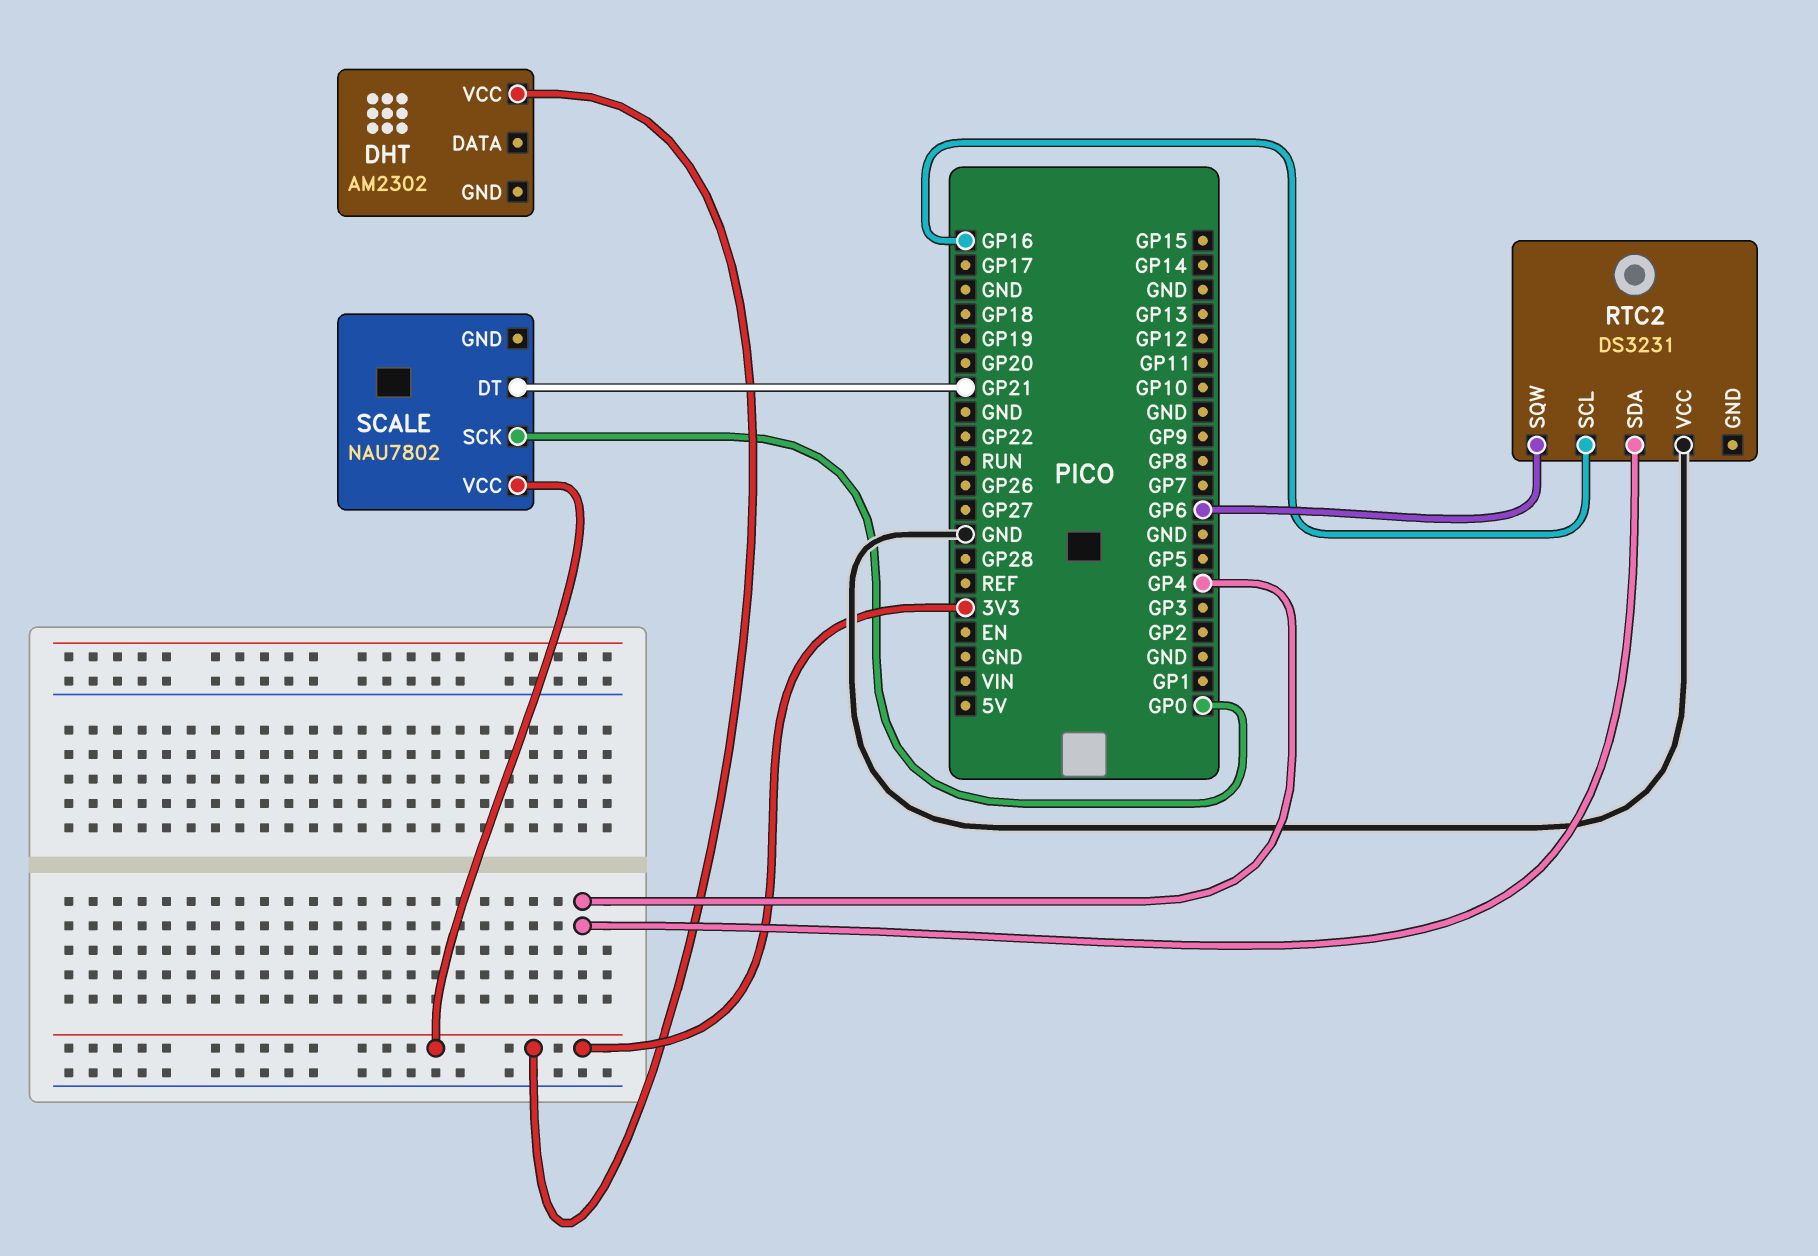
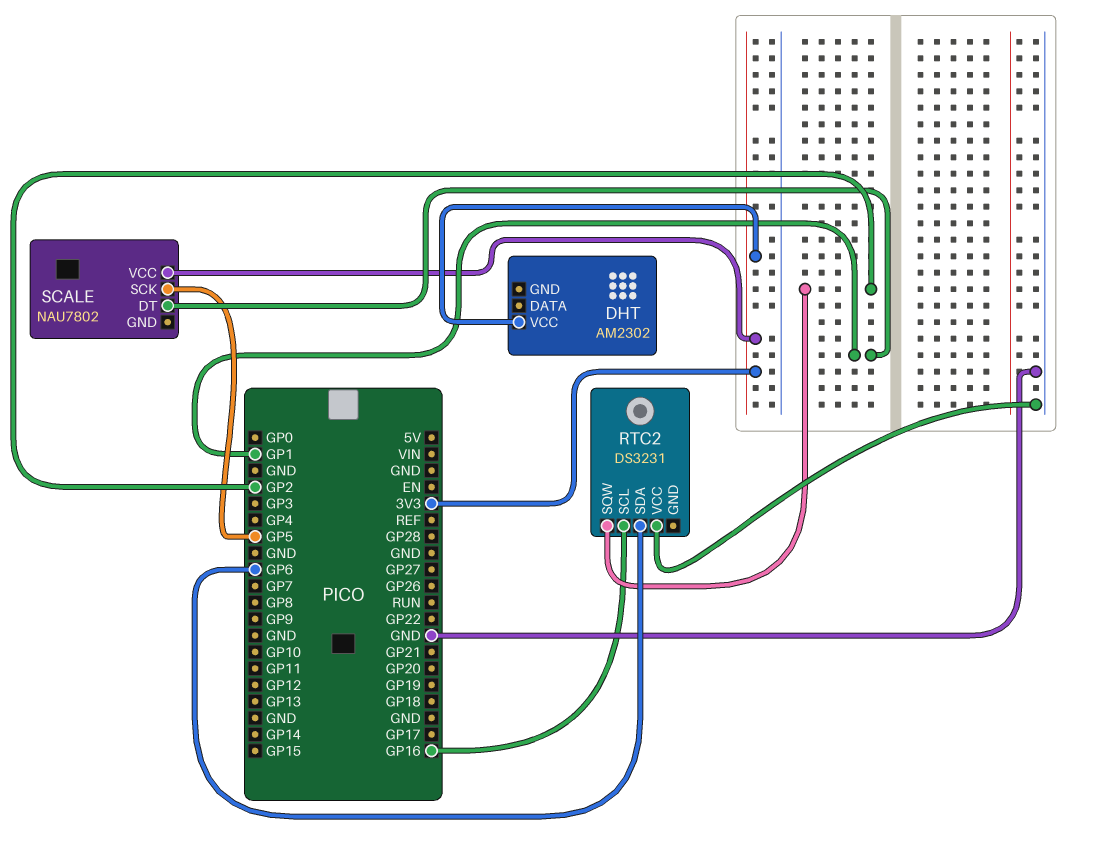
RTC2 pin SDA: GP4 -> GP6
RTC2 pin SQW: GP6 -> GP2
SCALE pin DT: GP21 -> GP1
SCALE pin SCK: GP0 -> GP5

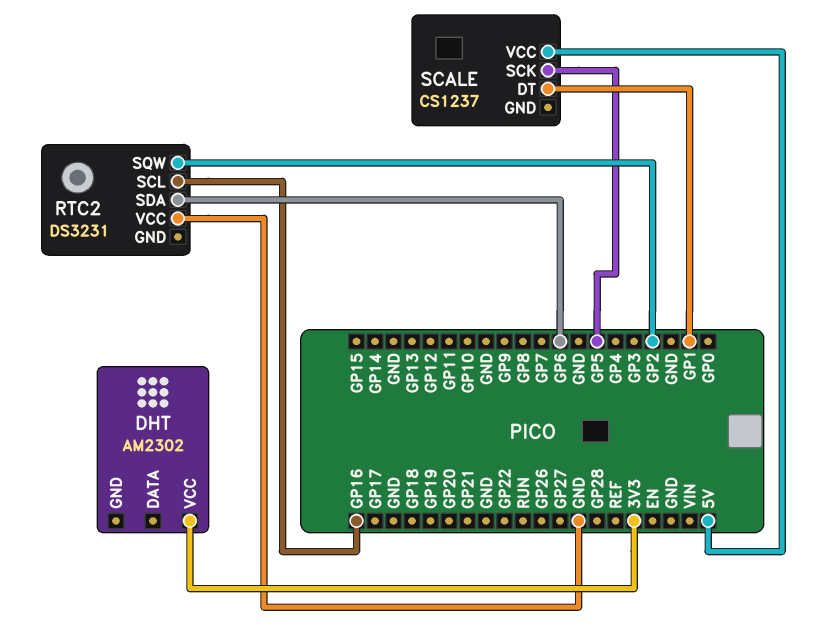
SCALE: NAU7802 -> CS1237
SCALE pin VCC: 3V3 -> 5V

